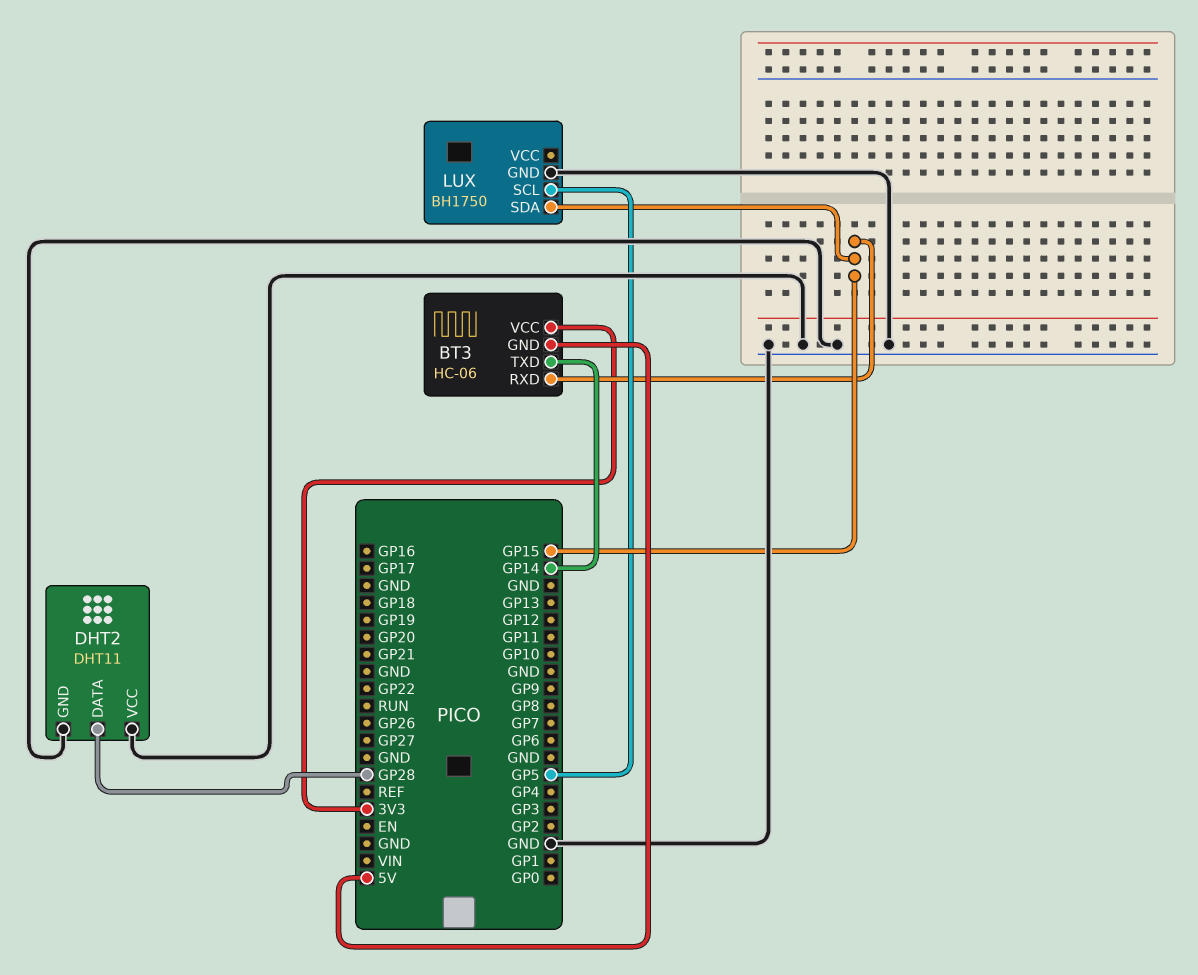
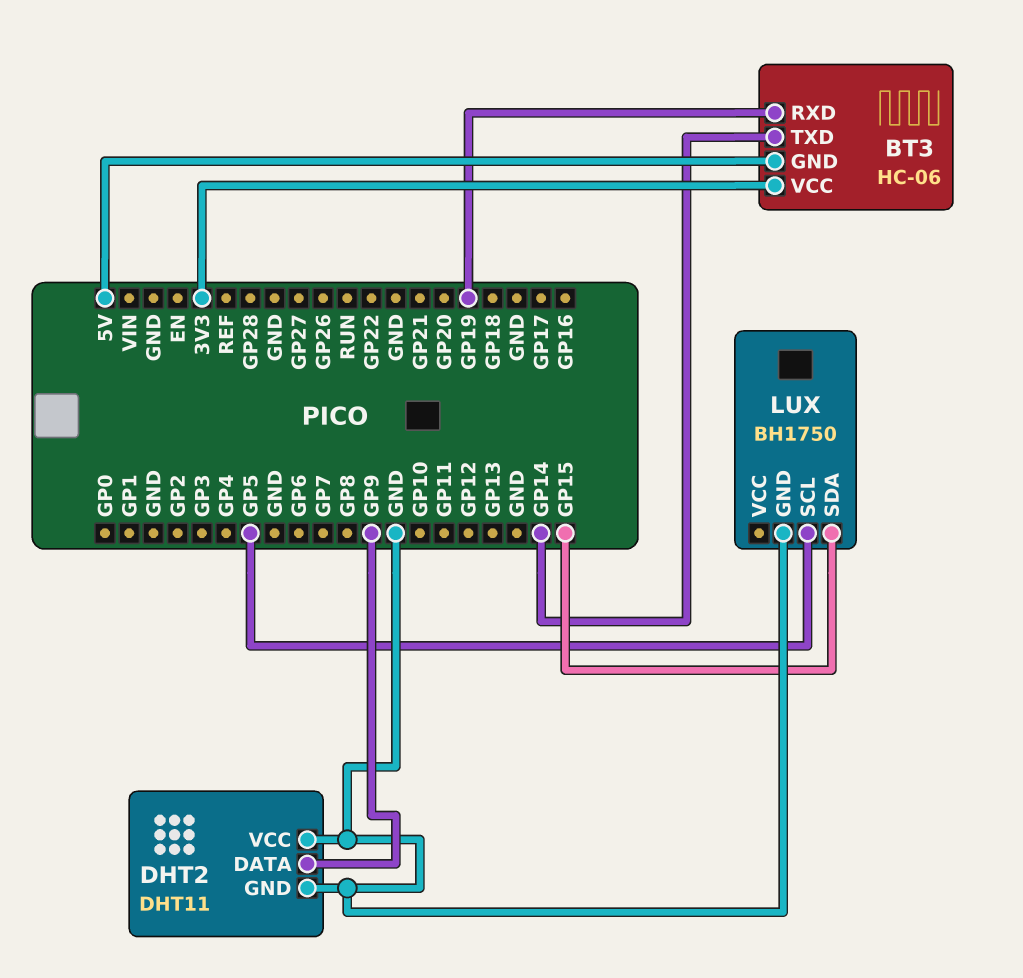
BT3 pin RXD: GP15 -> GP19
DHT2 pin DATA: GP28 -> GP9

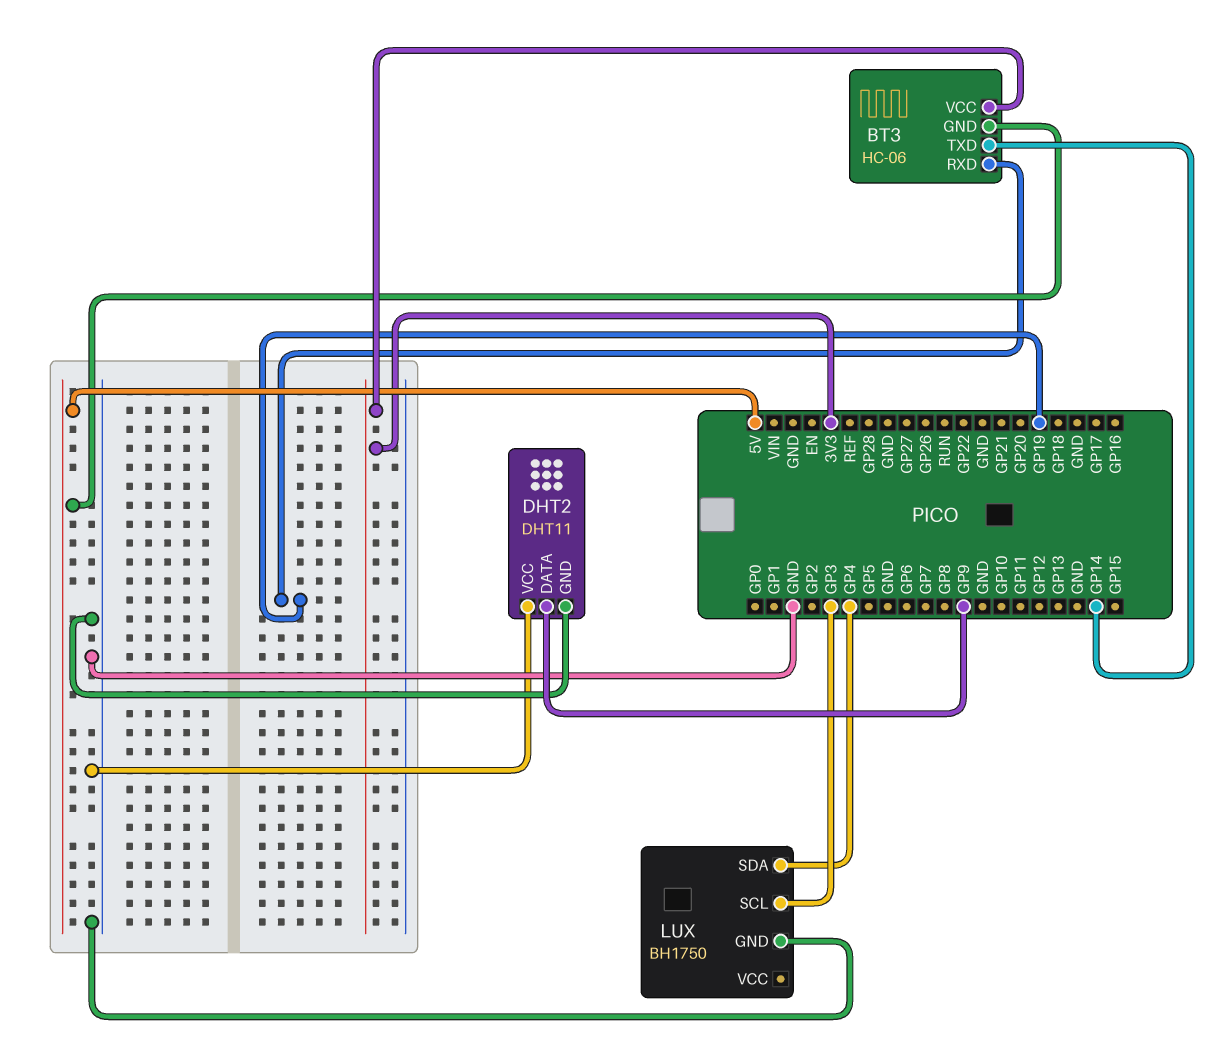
LUX pin SCL: GP5 -> GP3
LUX pin SDA: GP15 -> GP4

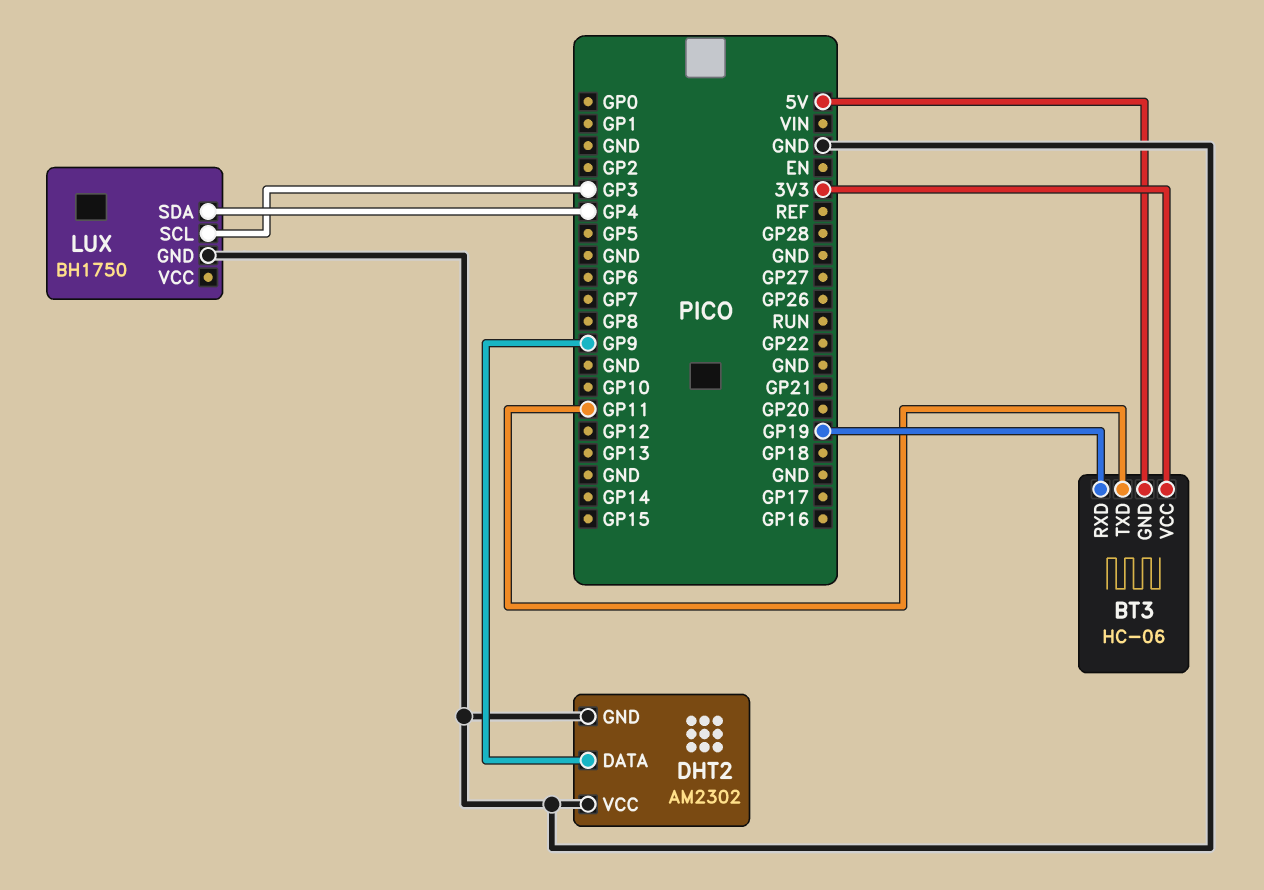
BT3 pin TXD: GP14 -> GP11
DHT2: DHT11 -> AM2302

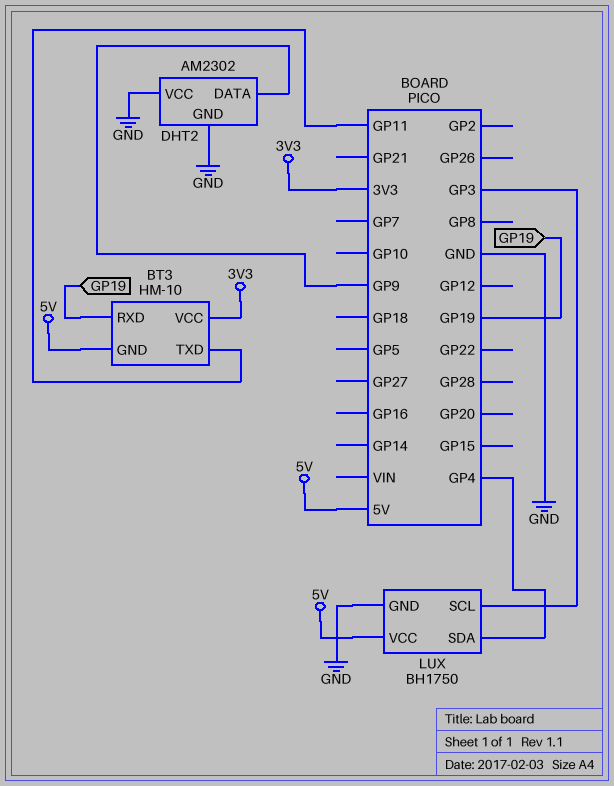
BT3: HC-06 -> HM-10
LUX pin VCC: none -> 5V

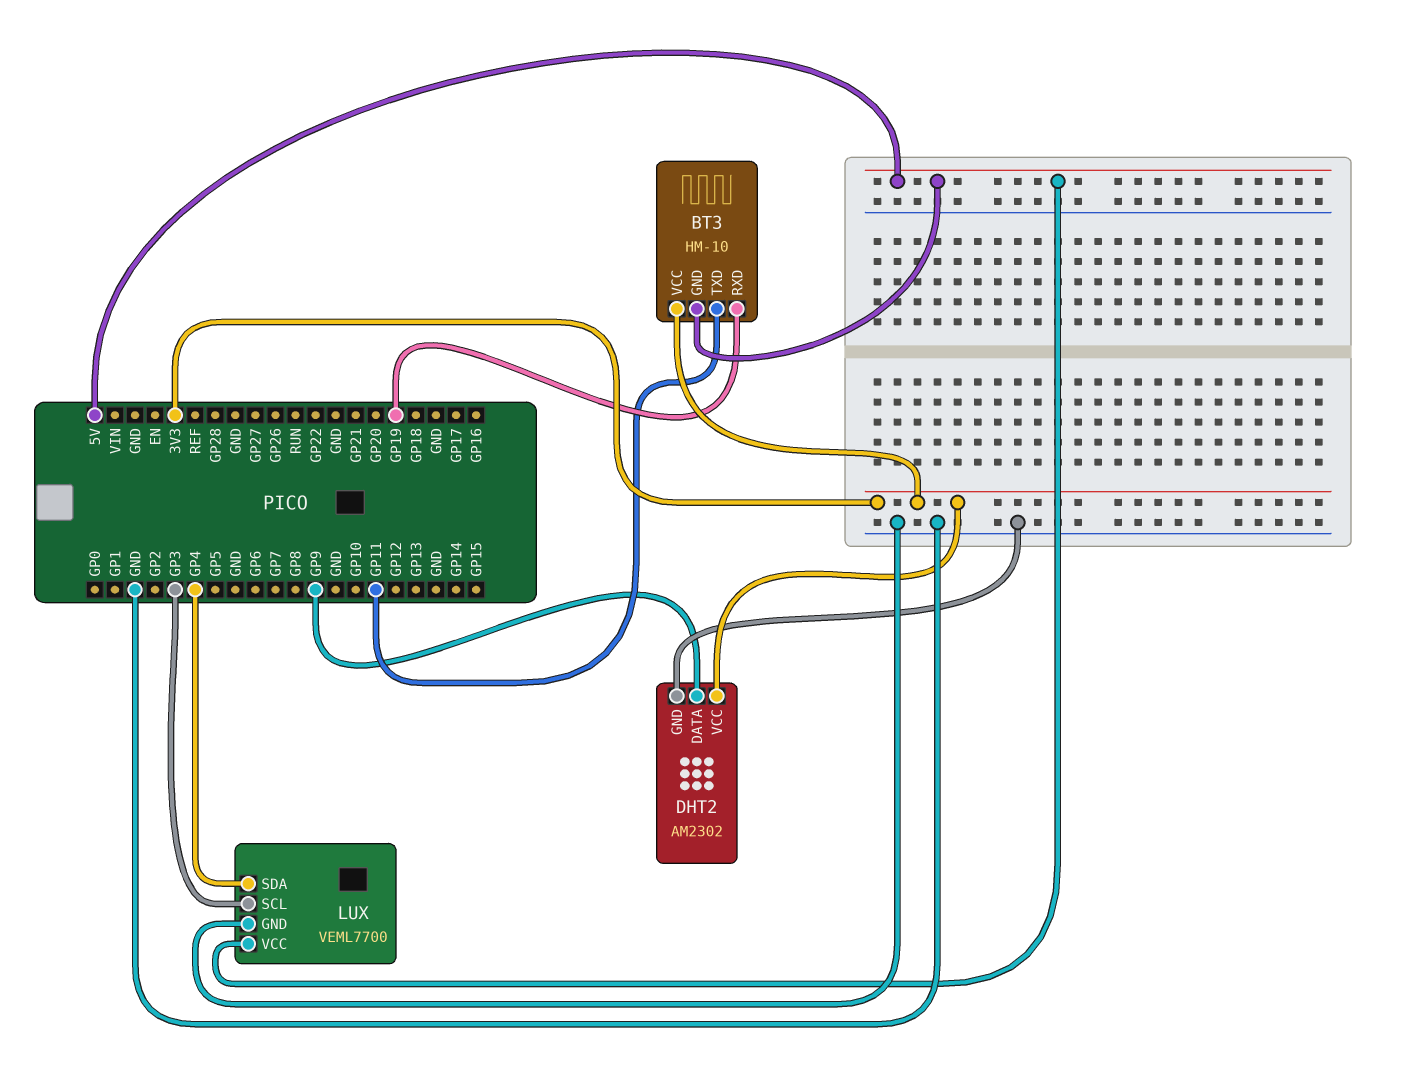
DHT2 pin VCC: GND -> 3V3
LUX: BH1750 -> VEML7700

